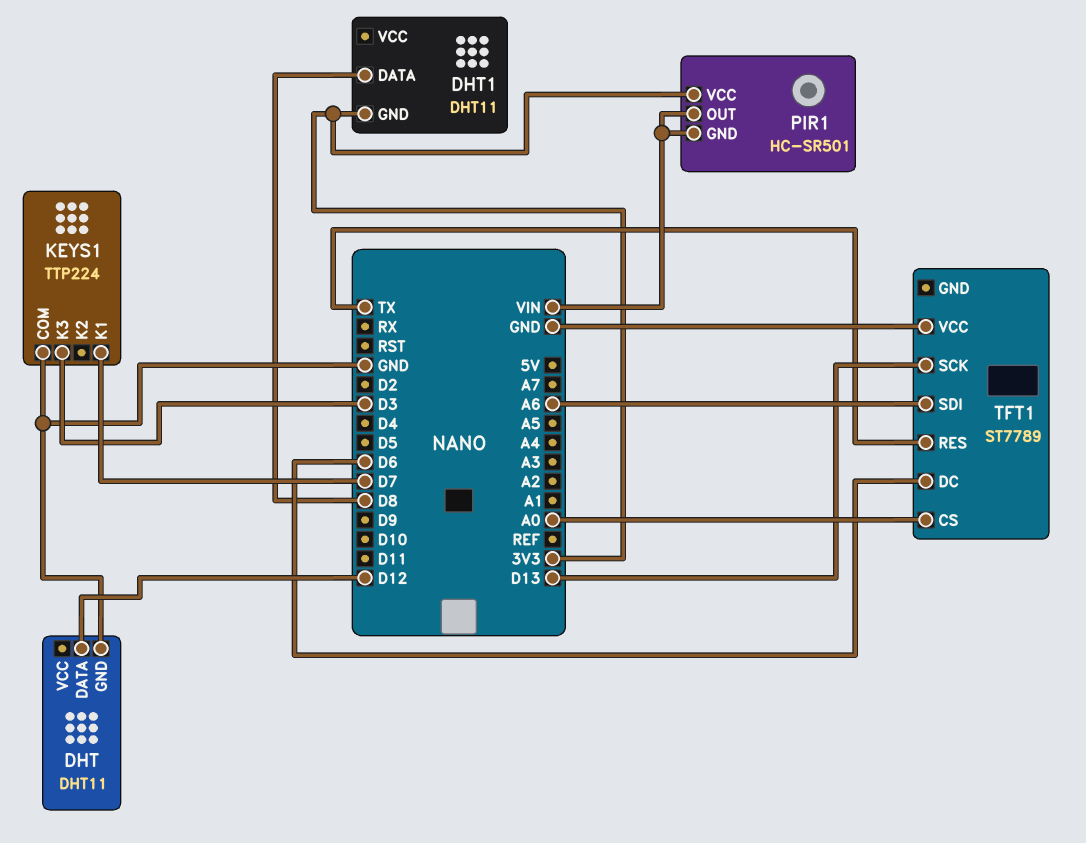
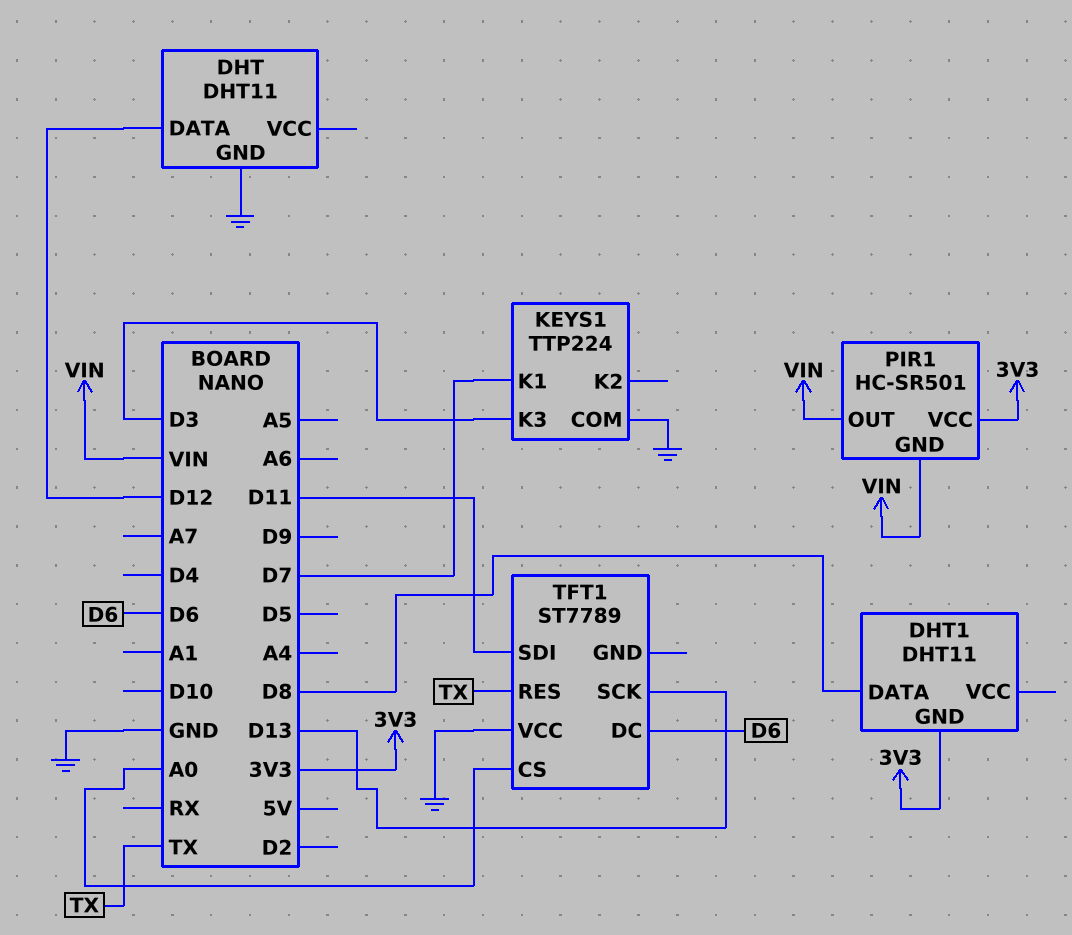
TFT1 pin SDI: A6 -> D11

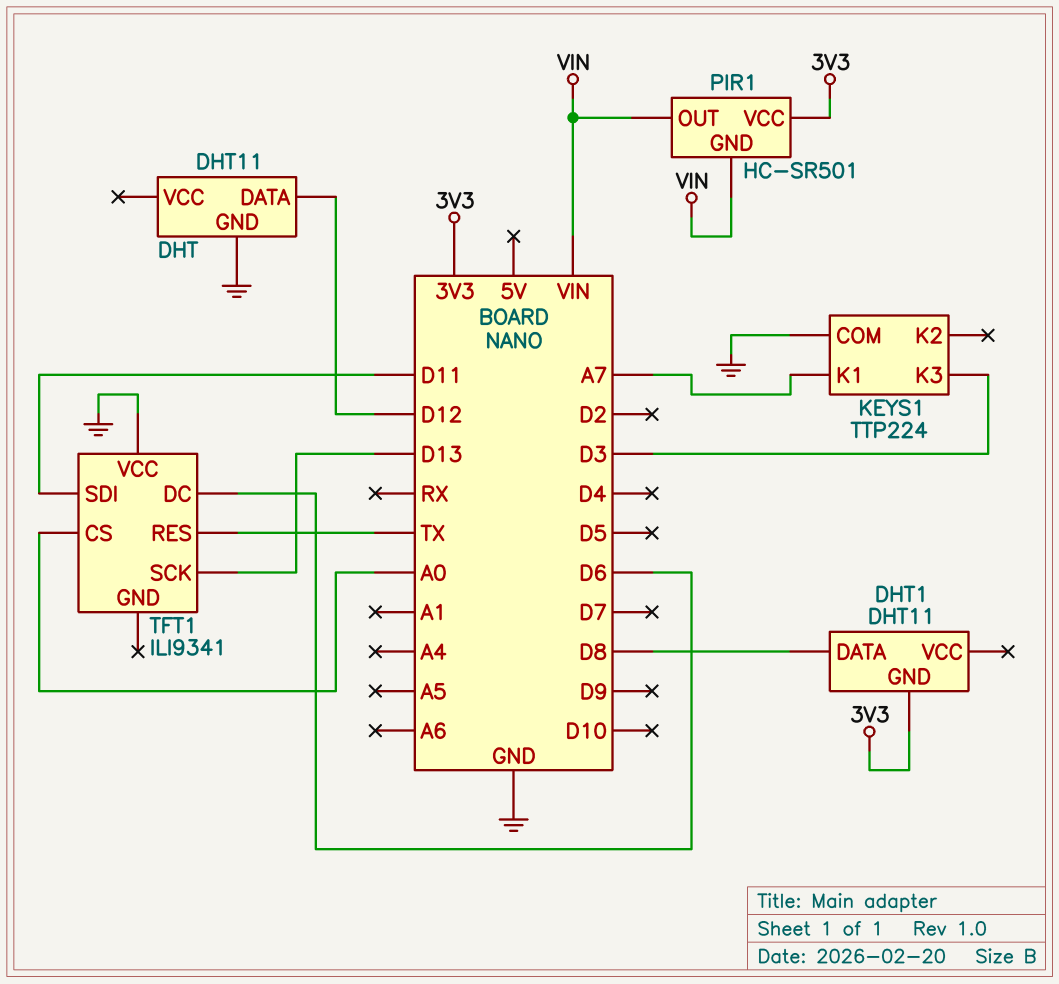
KEYS1 pin K1: D7 -> A7
TFT1: ST7789 -> ILI9341

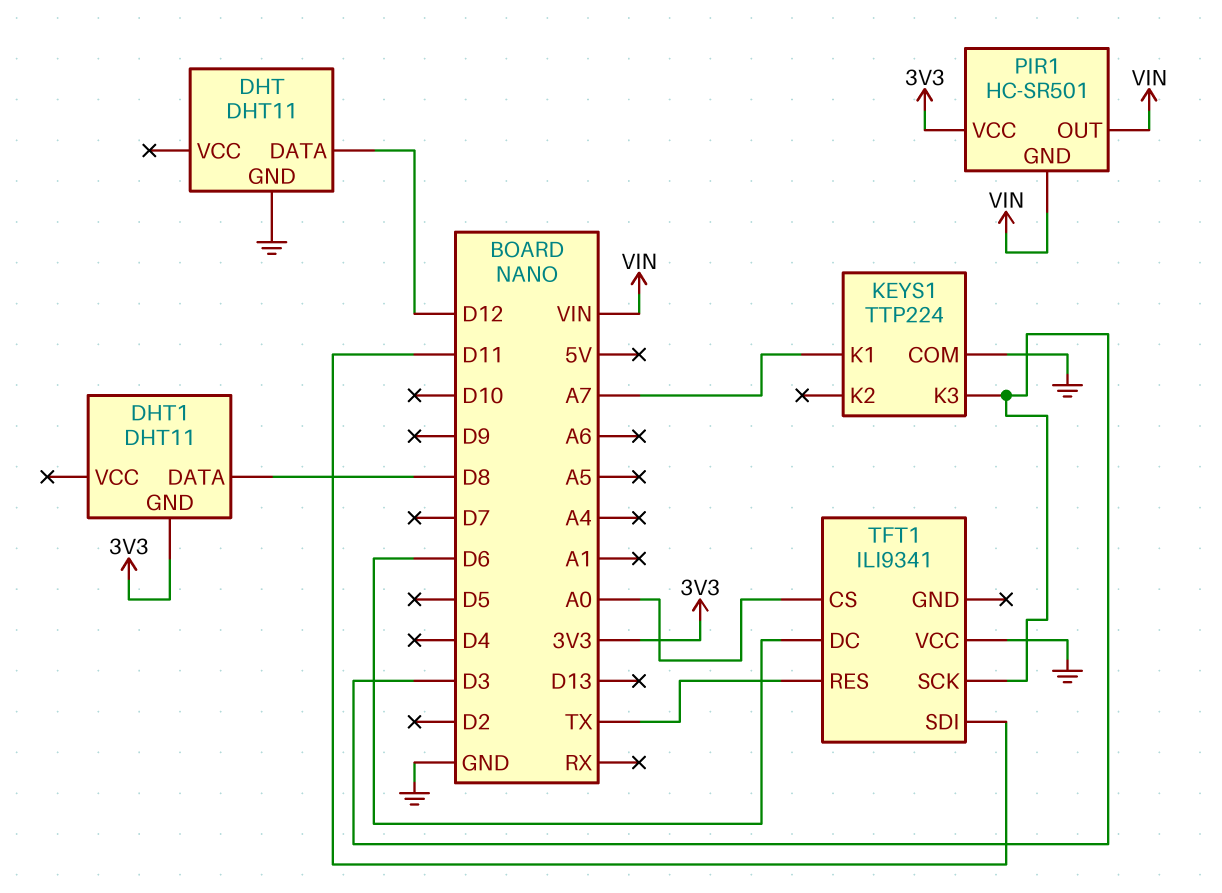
TFT1 pin SCK: D13 -> D3

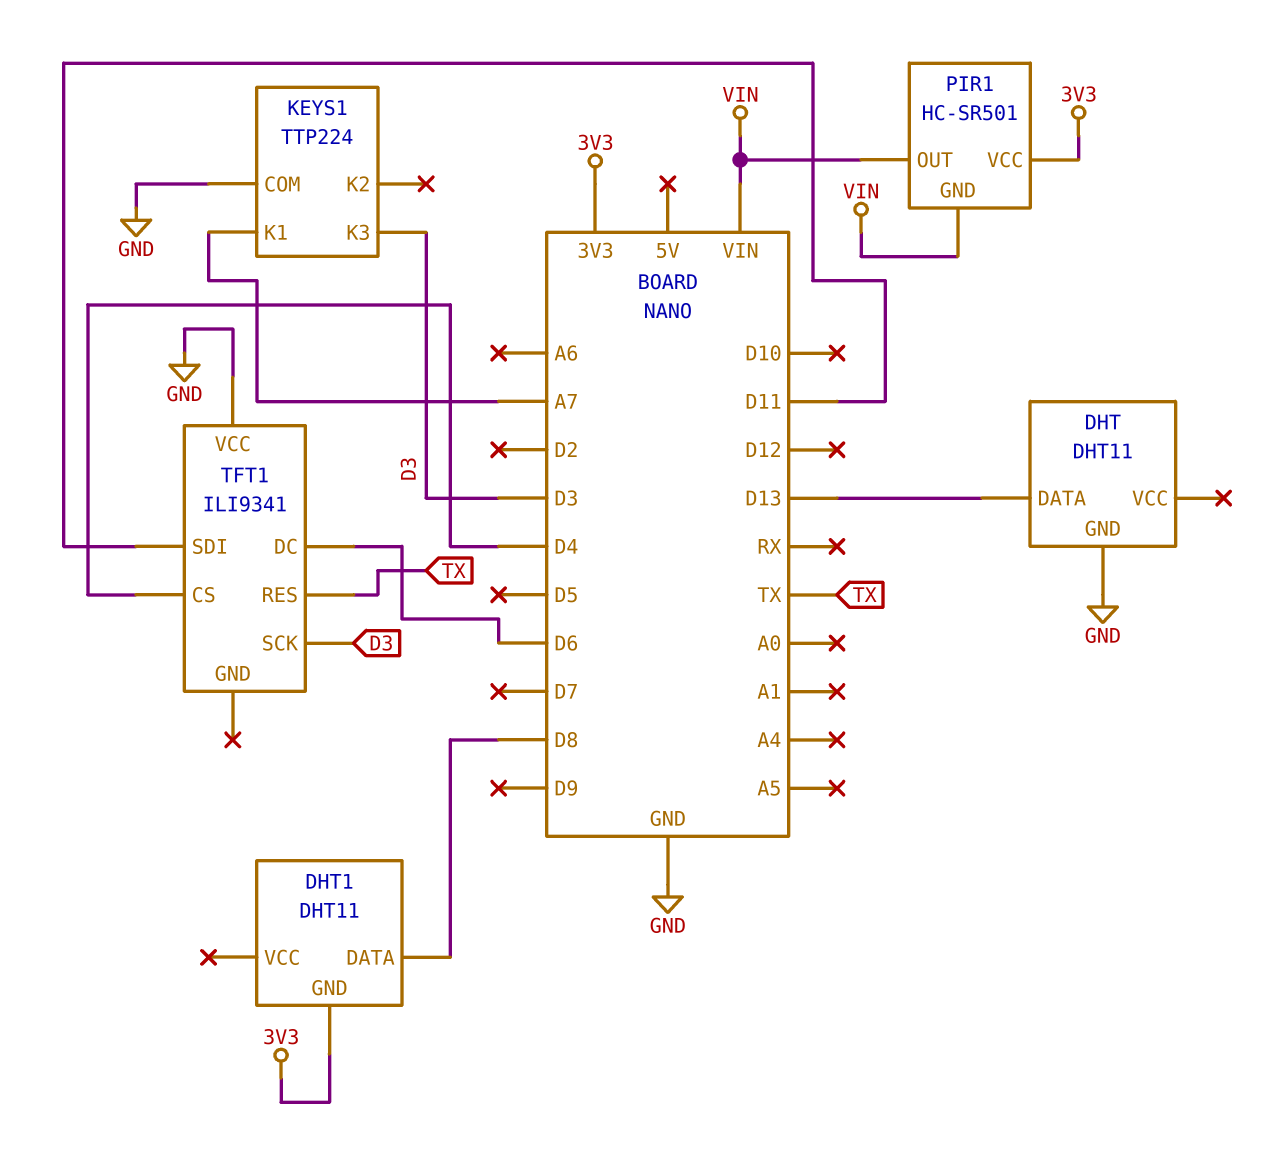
DHT pin DATA: D12 -> D13
TFT1 pin CS: A0 -> D4

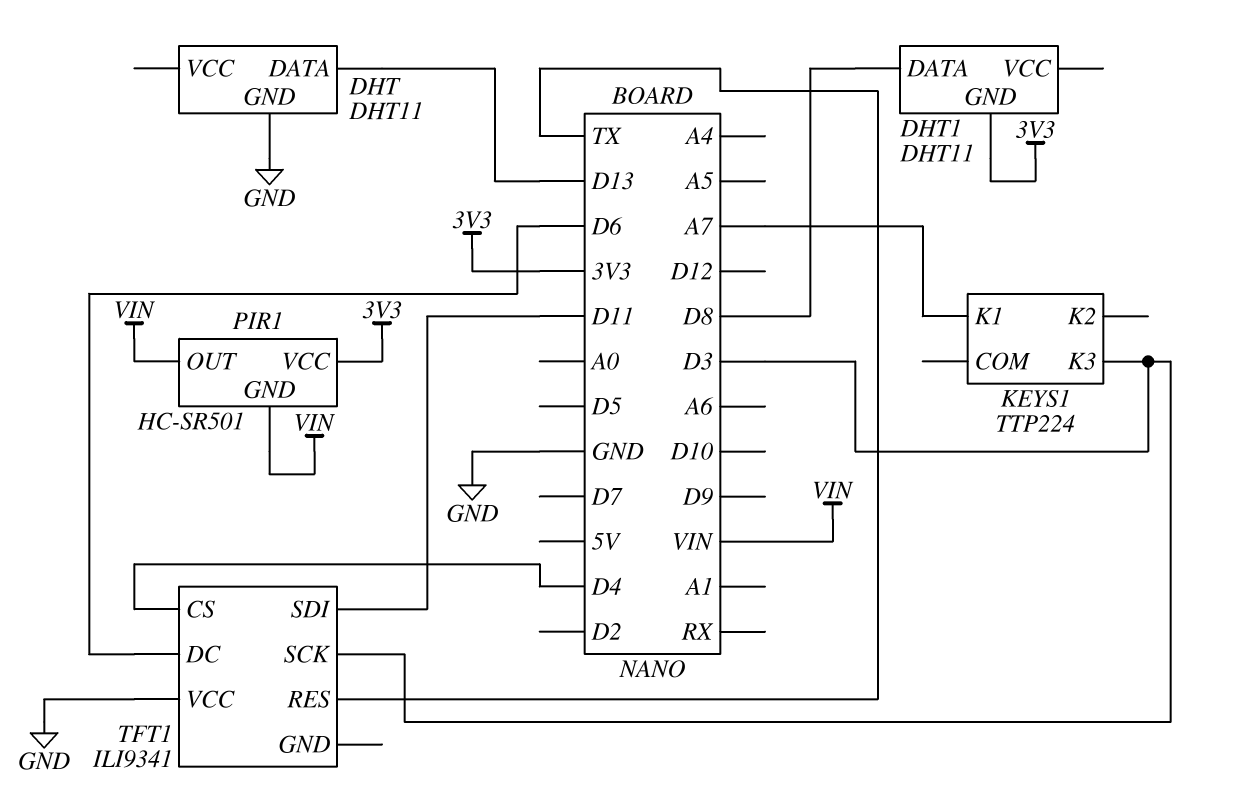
KEYS1 pin COM: GND -> none

